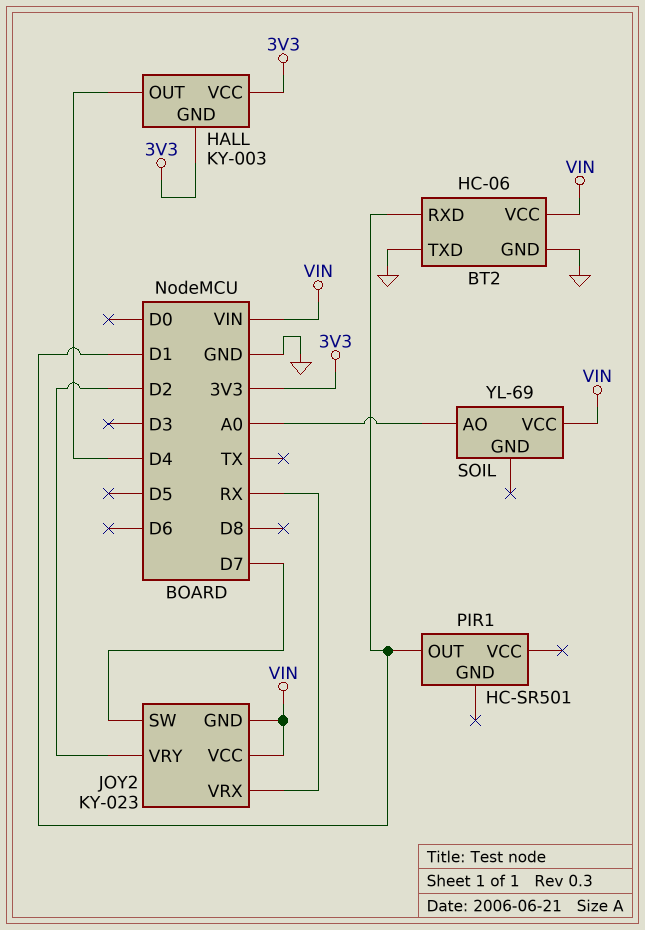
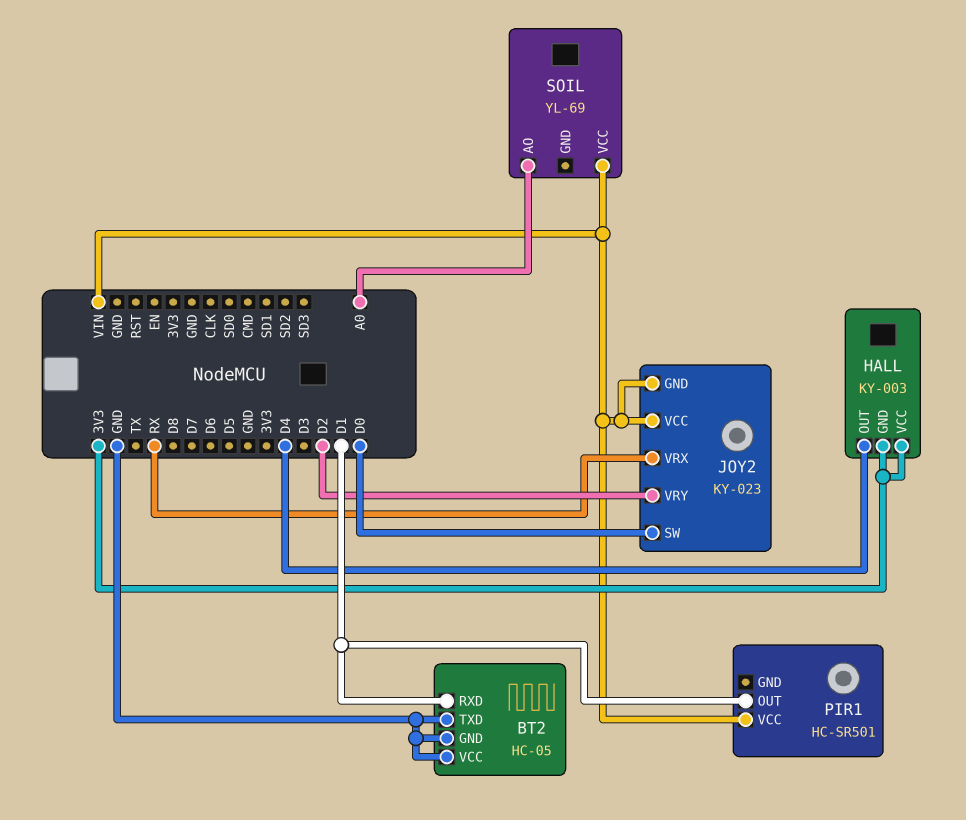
BT2: HC-06 -> HC-05
BT2 pin VCC: VIN -> GND
JOY2 pin SW: D7 -> D0
PIR1 pin VCC: none -> VIN

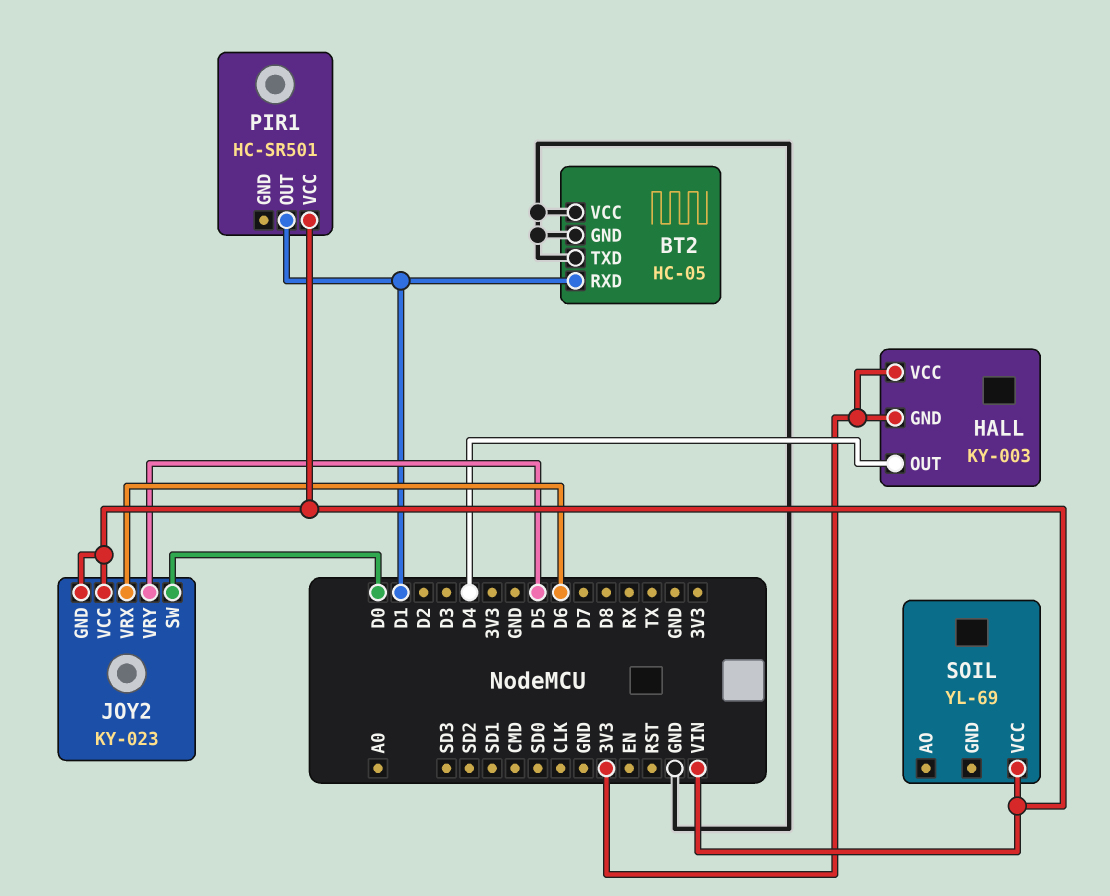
JOY2 pin VRX: RX -> D6
JOY2 pin VRY: D2 -> D5
SOIL pin AO: A0 -> none

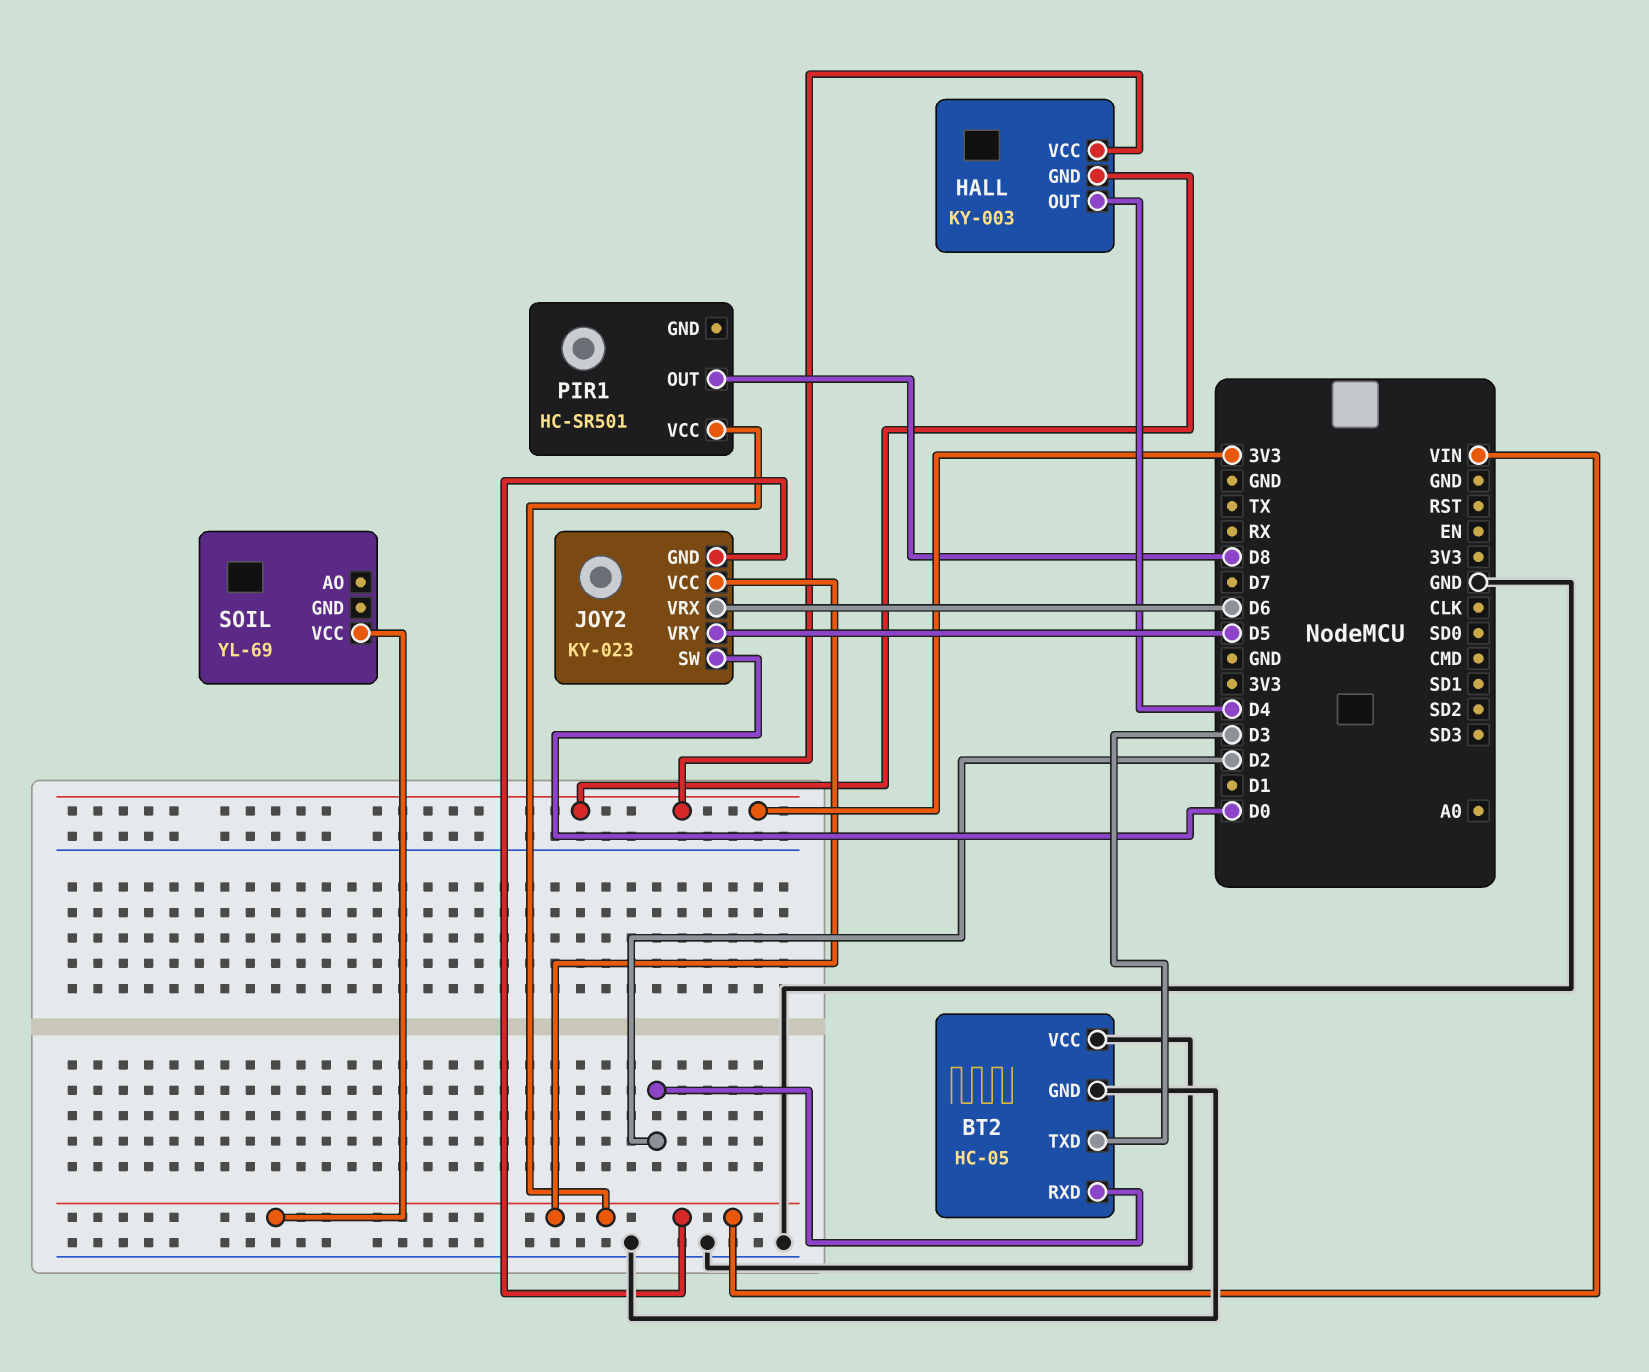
BT2 pin RXD: D1 -> D2
BT2 pin TXD: GND -> D3
PIR1 pin OUT: D1 -> D8

